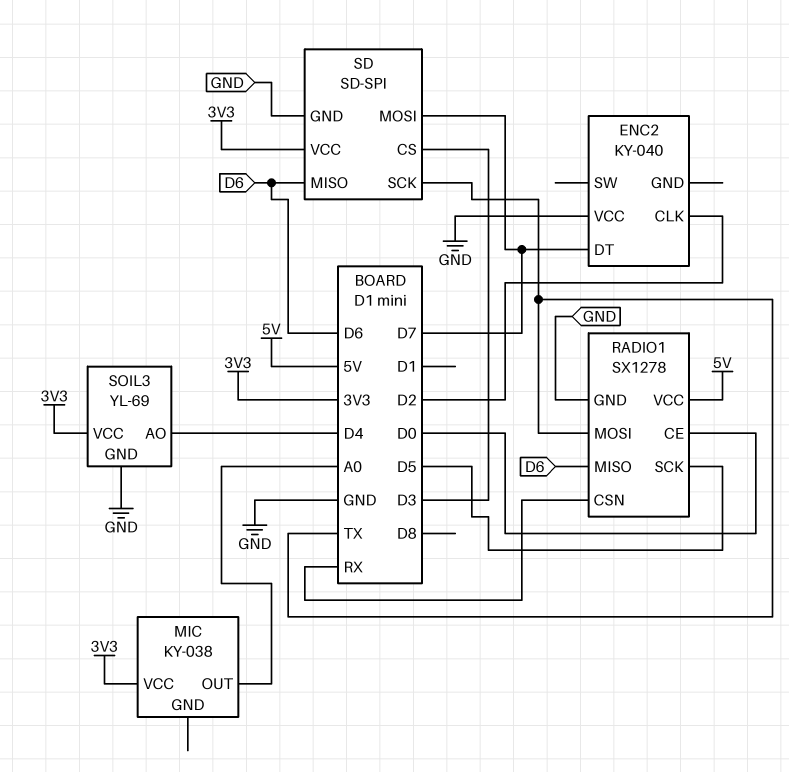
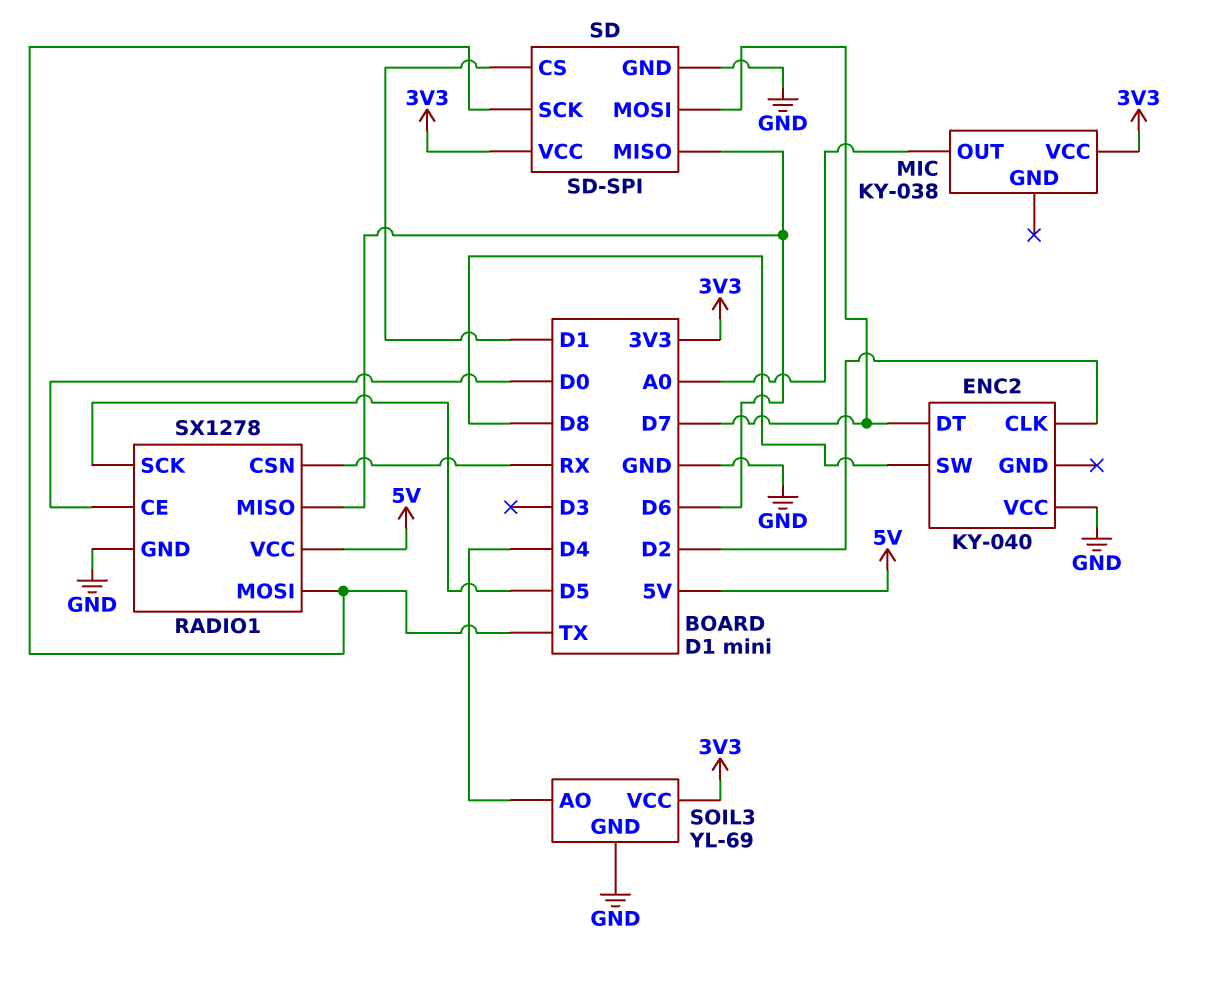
ENC2 pin SW: none -> D8
SD pin CS: D3 -> D1

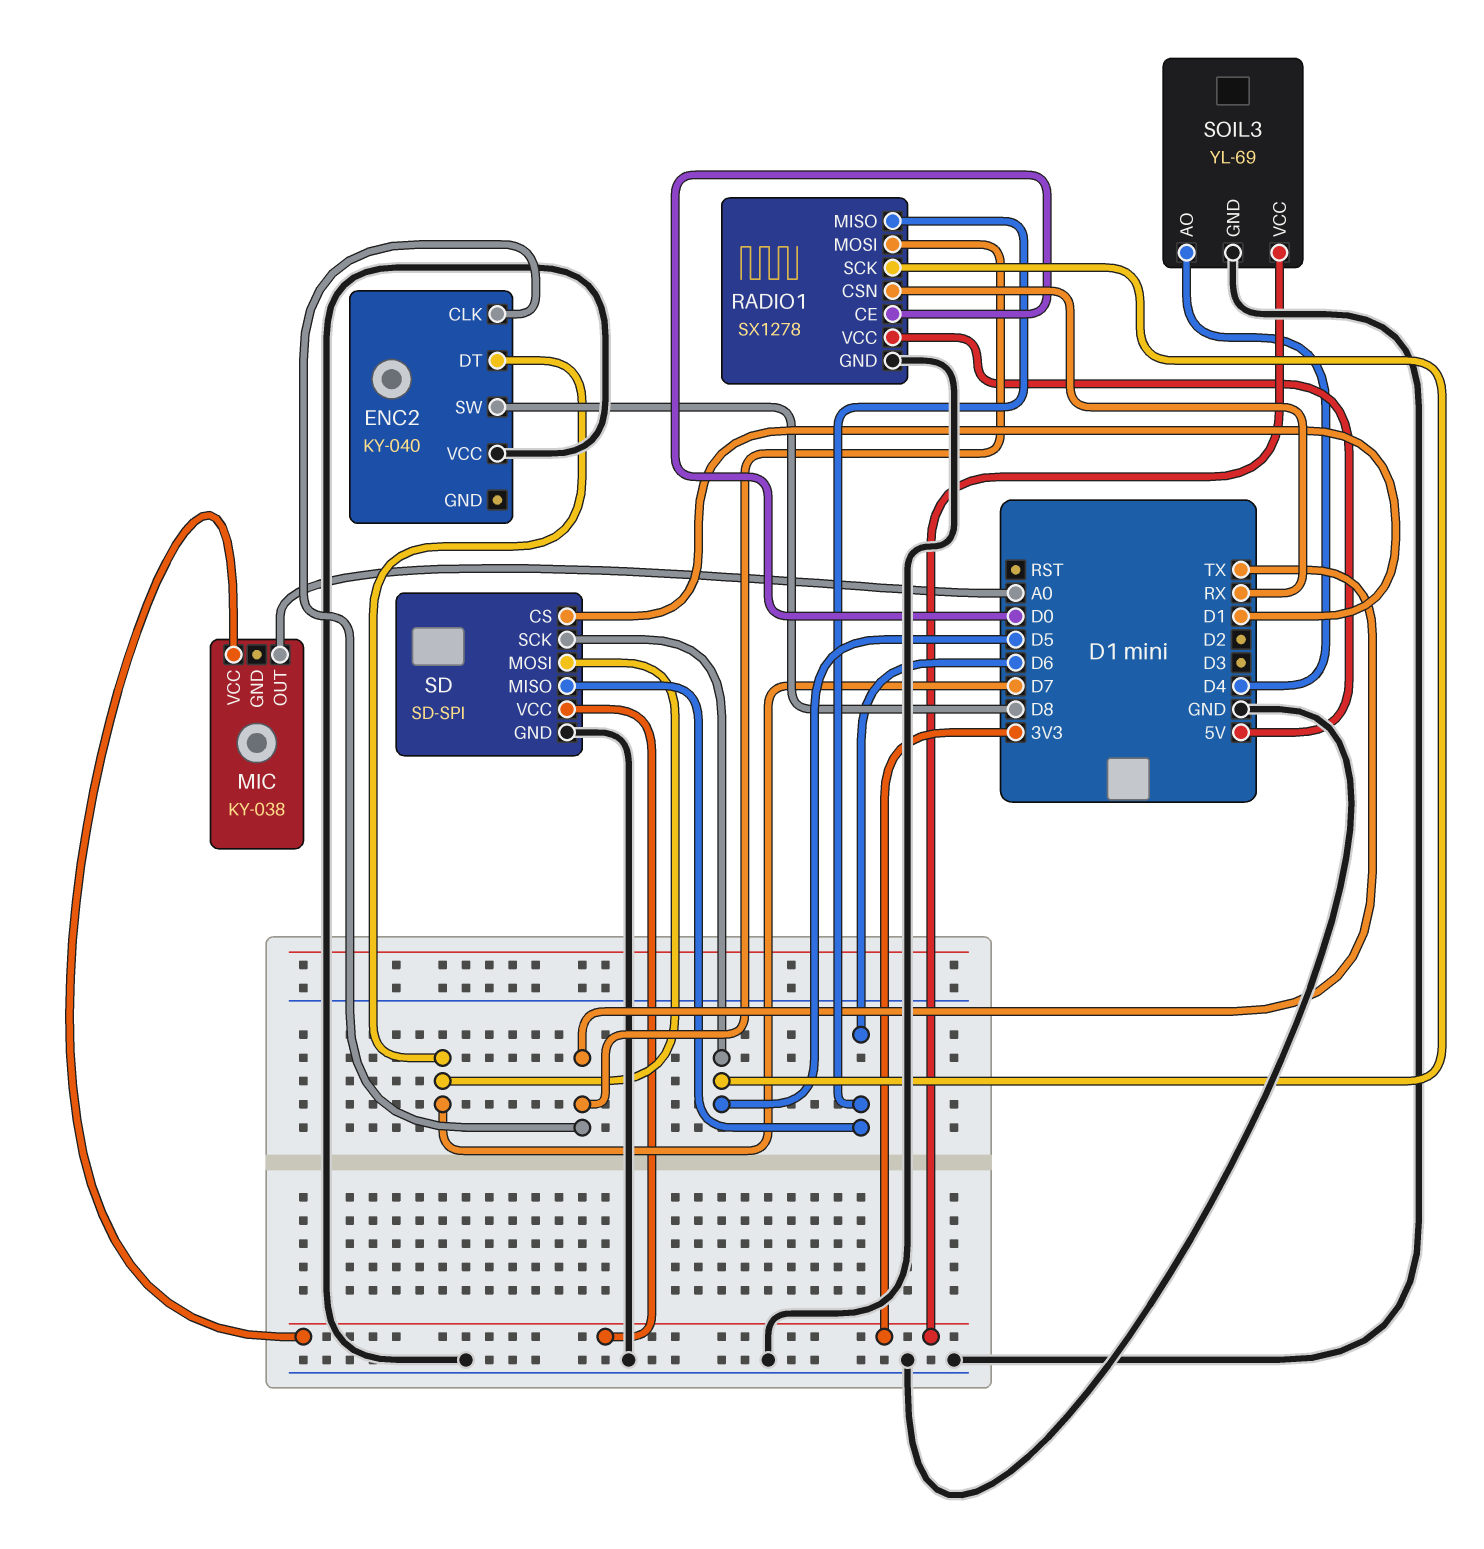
ENC2 pin CLK: D2 -> TX
SD pin SCK: TX -> D5

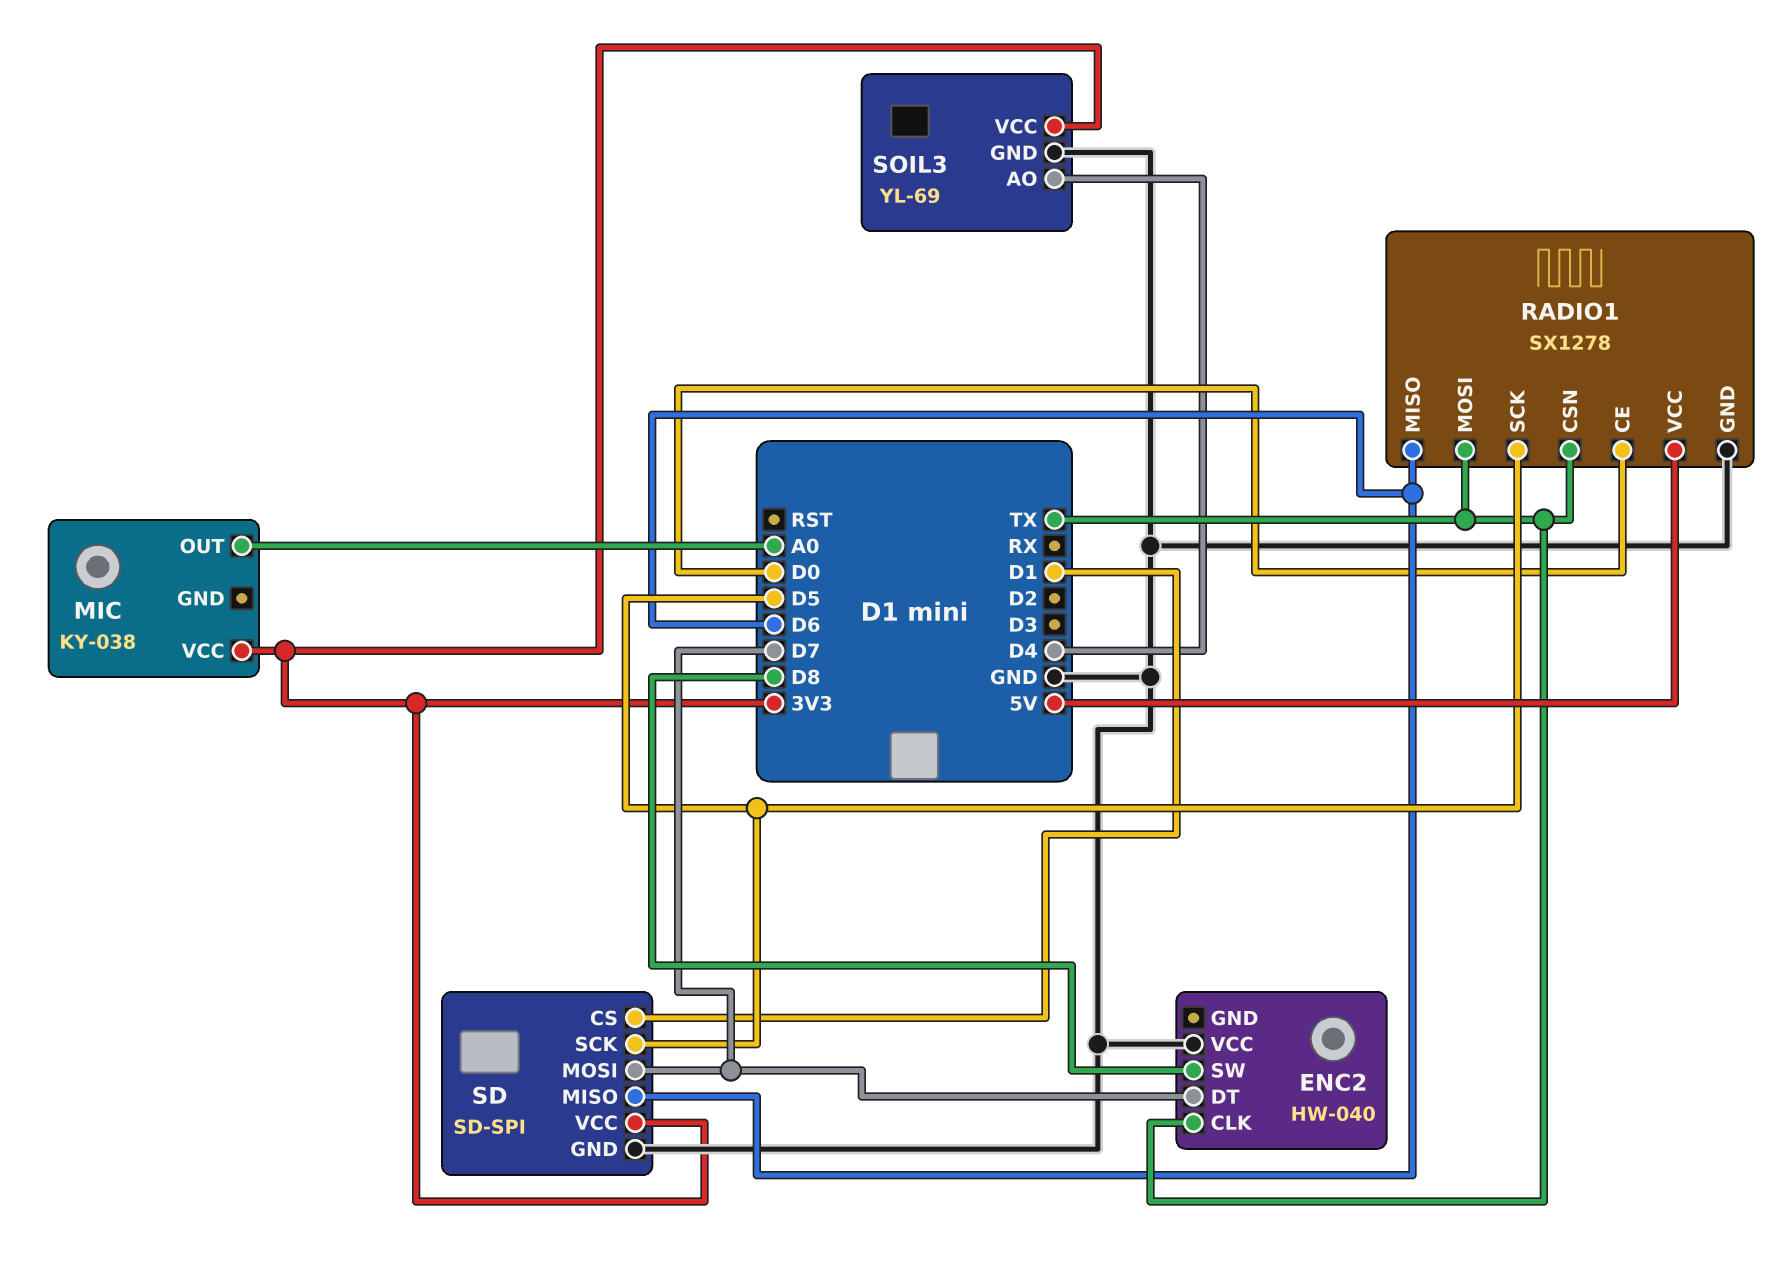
ENC2: KY-040 -> HW-040
RADIO1 pin CSN: RX -> TX

